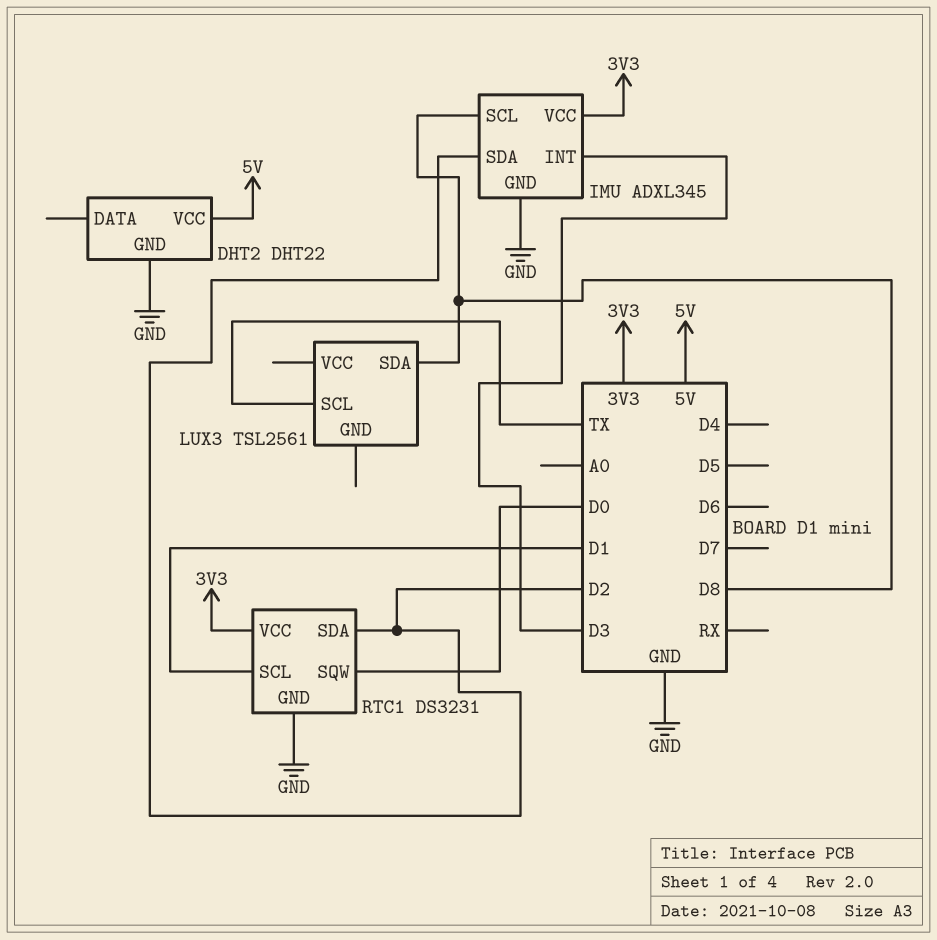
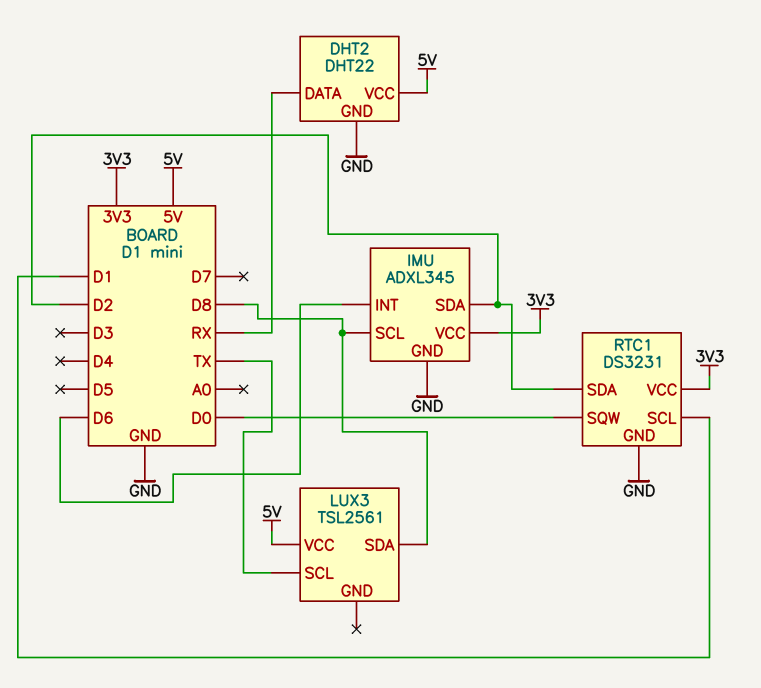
DHT2 pin DATA: none -> RX
IMU pin INT: D3 -> D6
LUX3 pin VCC: none -> 5V

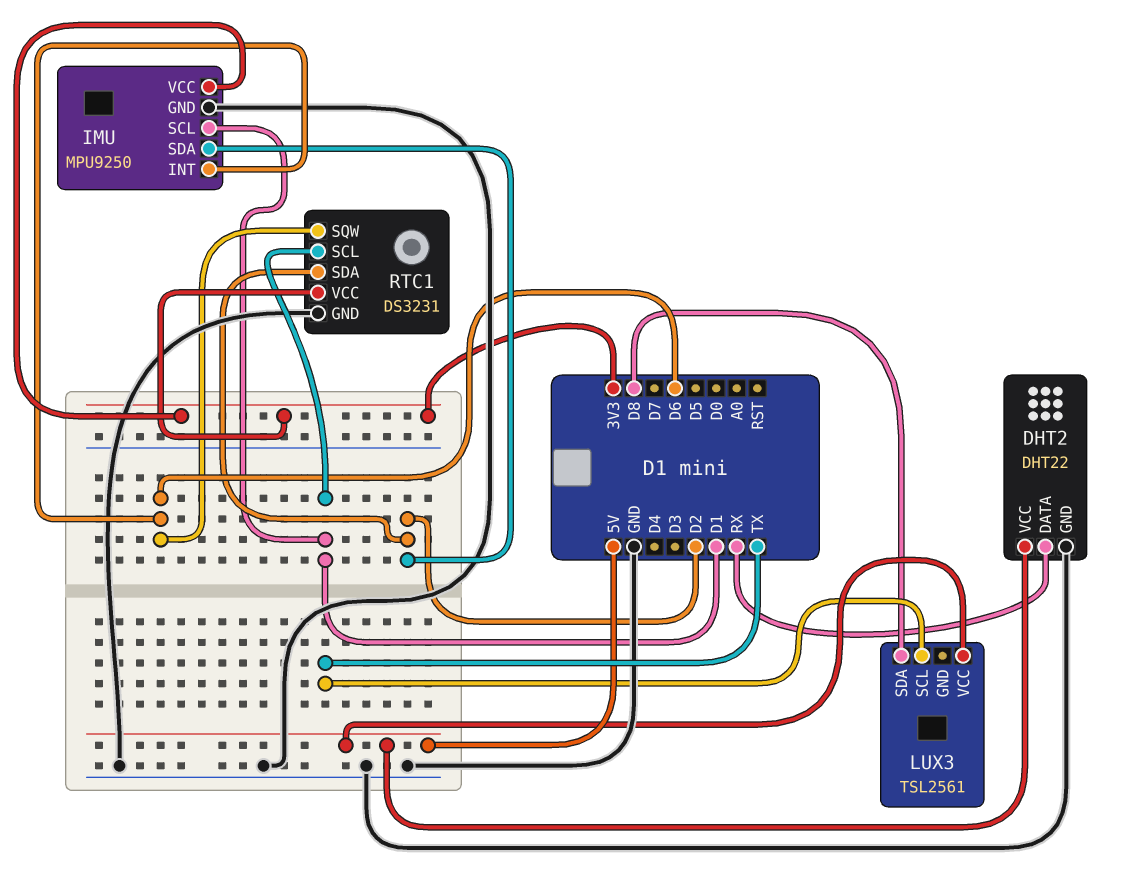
IMU: ADXL345 -> MPU9250
IMU pin SCL: D8 -> D1
RTC1 pin SQW: D0 -> D6

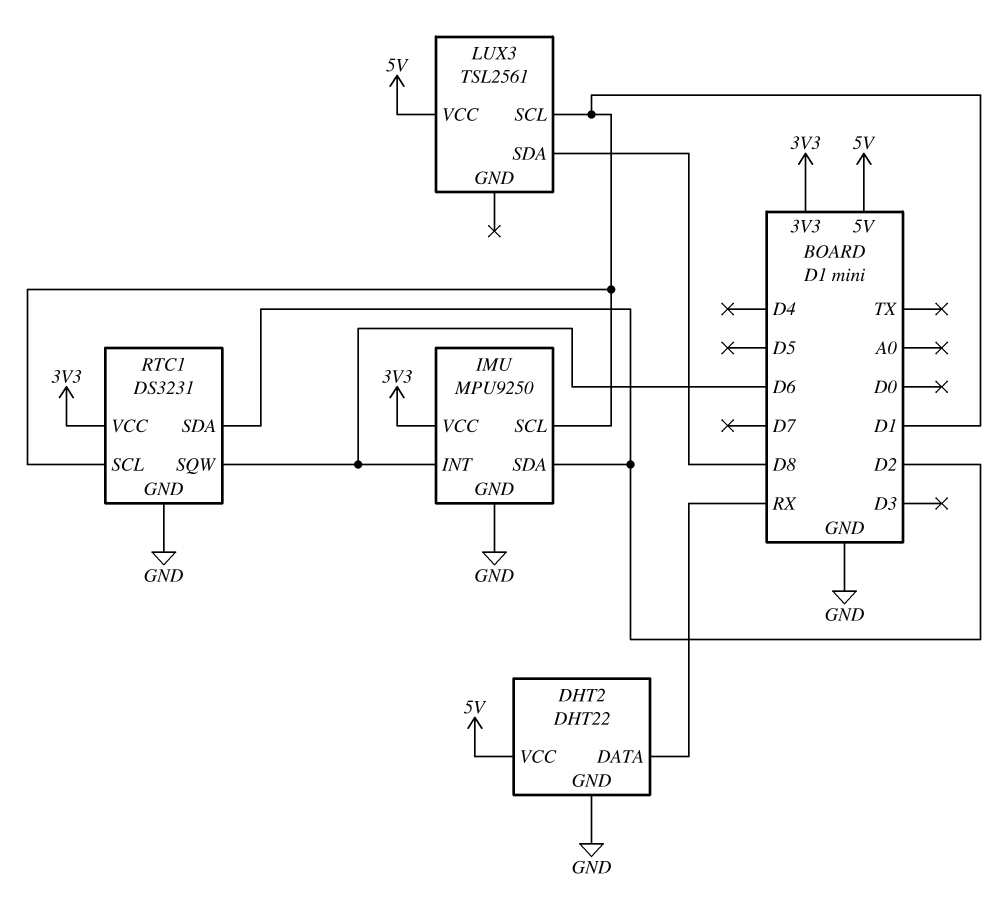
LUX3 pin SCL: TX -> D1

